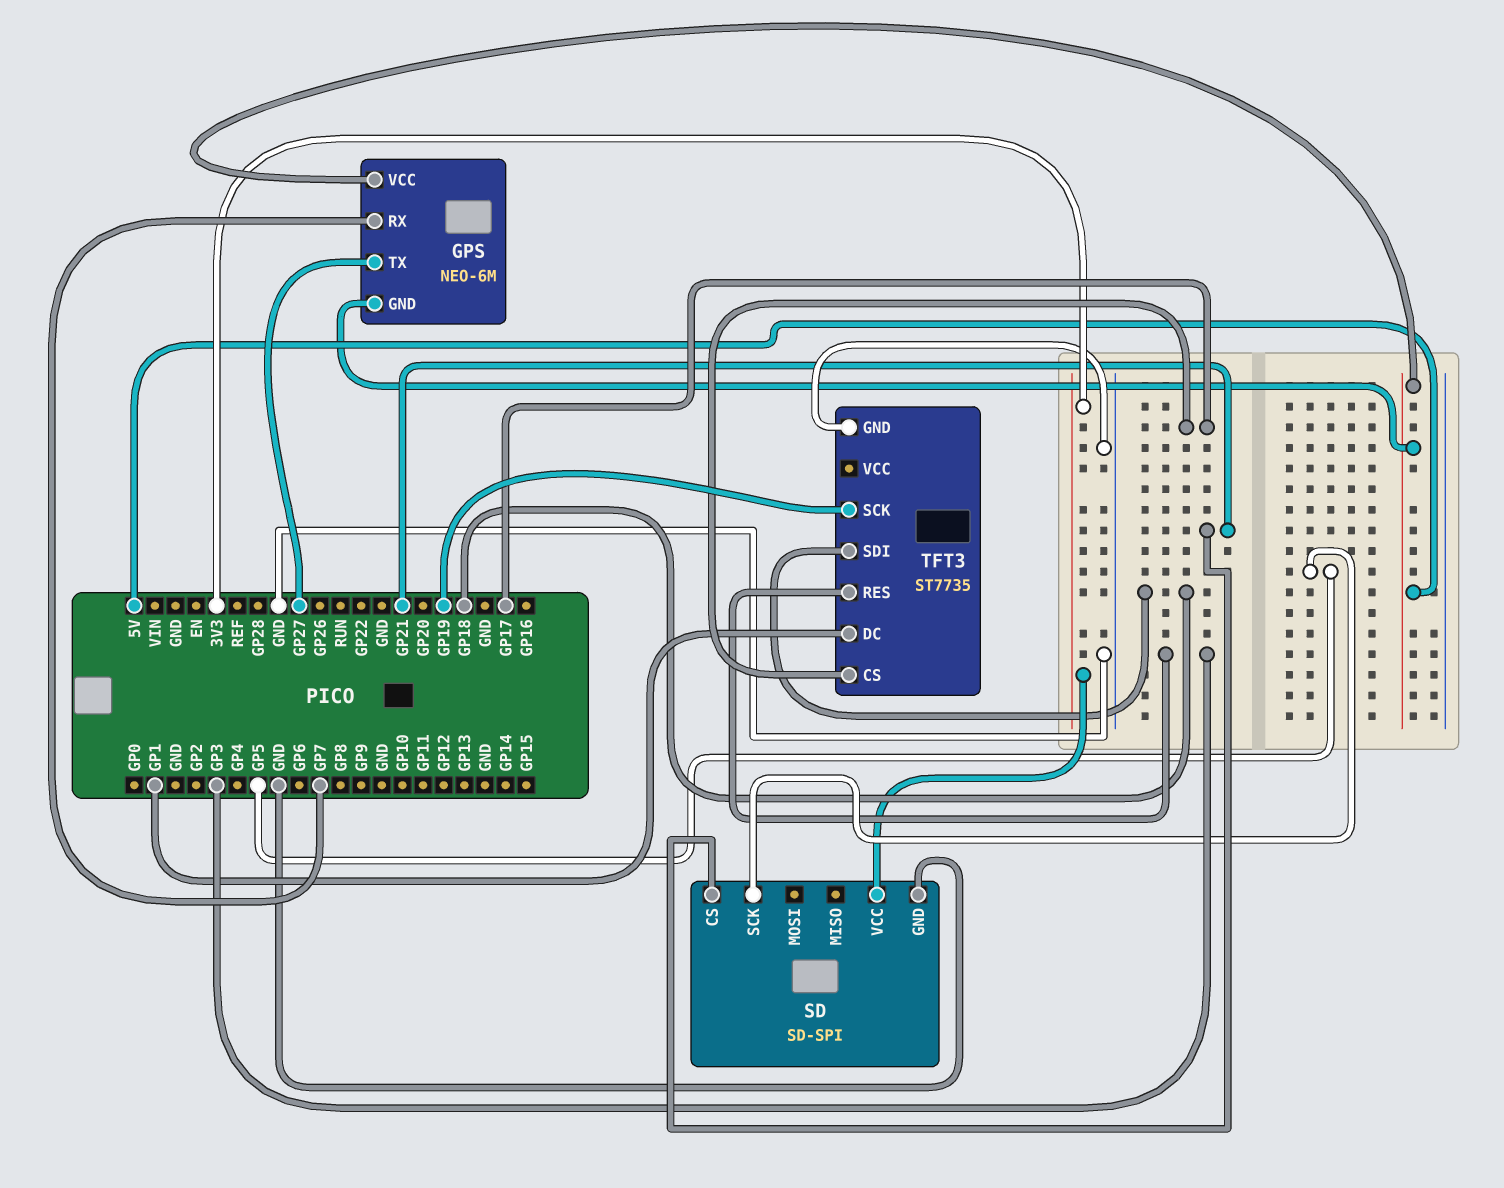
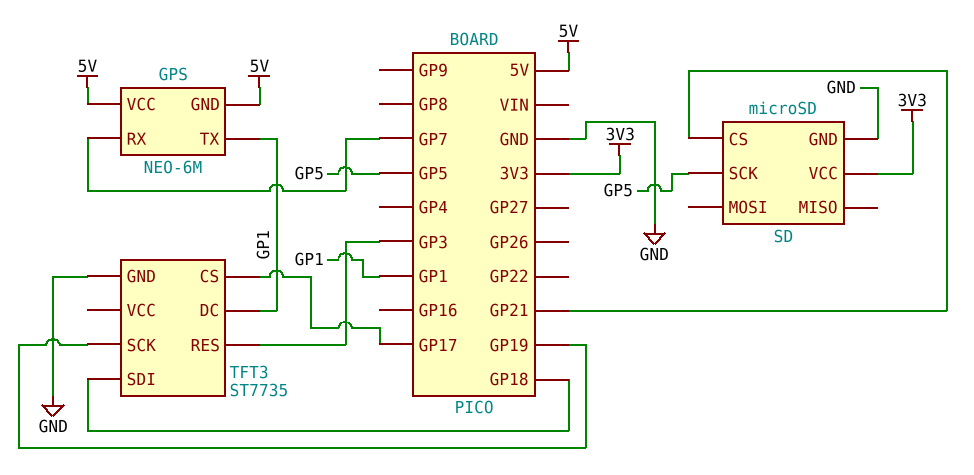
GPS pin TX: GP27 -> GP1
SD: SD-SPI -> microSD

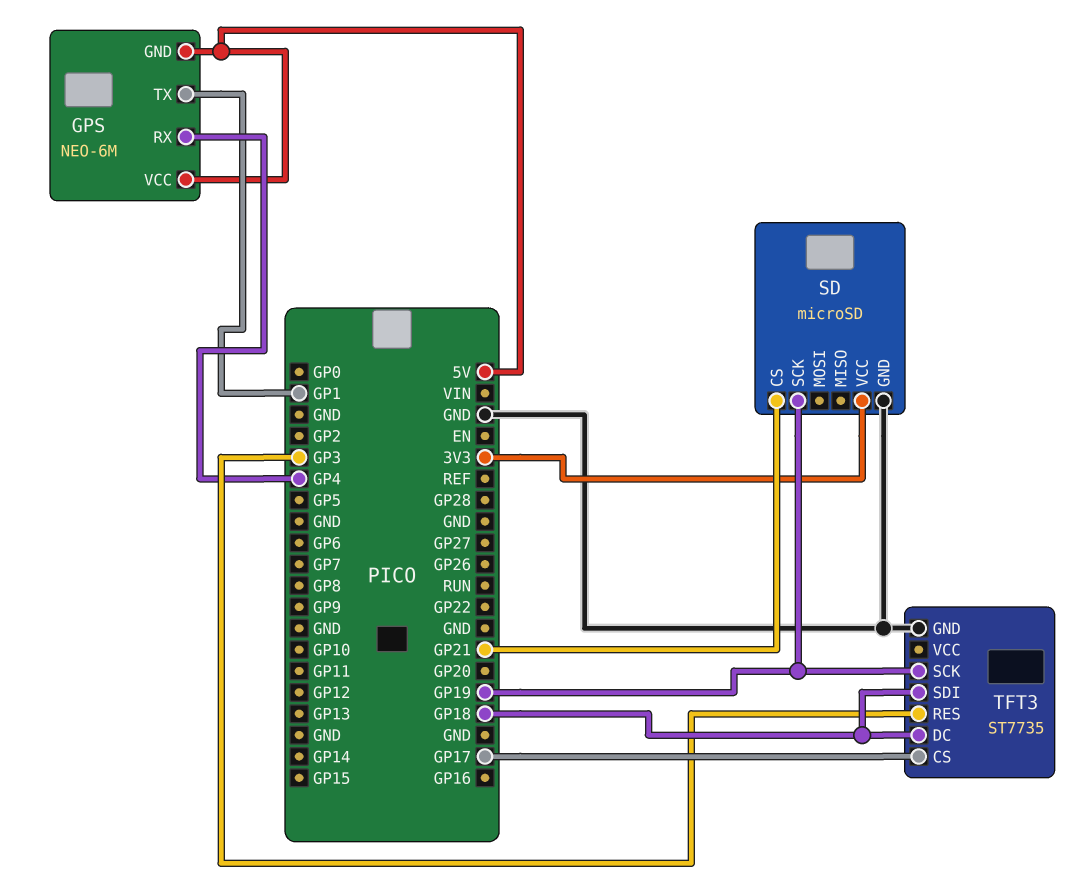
GPS pin RX: GP7 -> GP4
SD pin SCK: GP5 -> GP19
TFT3 pin DC: GP1 -> GP18

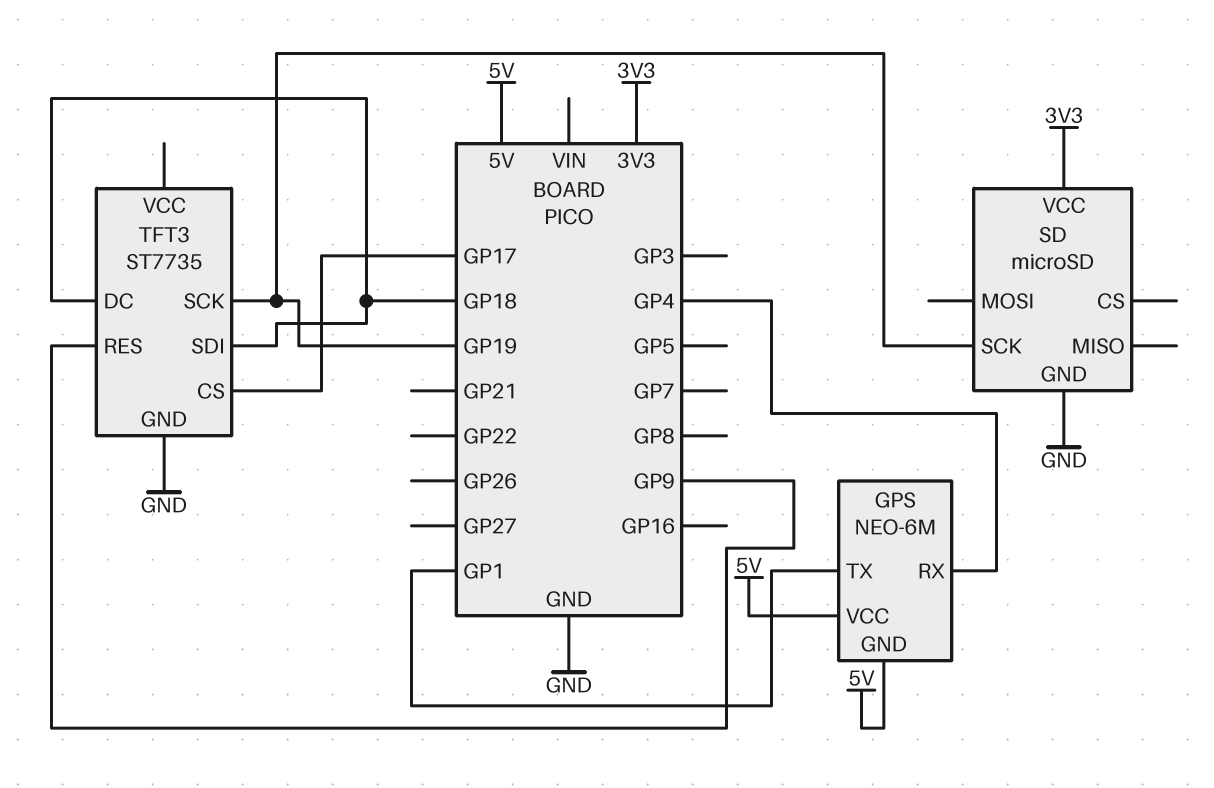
SD pin CS: GP21 -> none
TFT3 pin RES: GP3 -> GP9

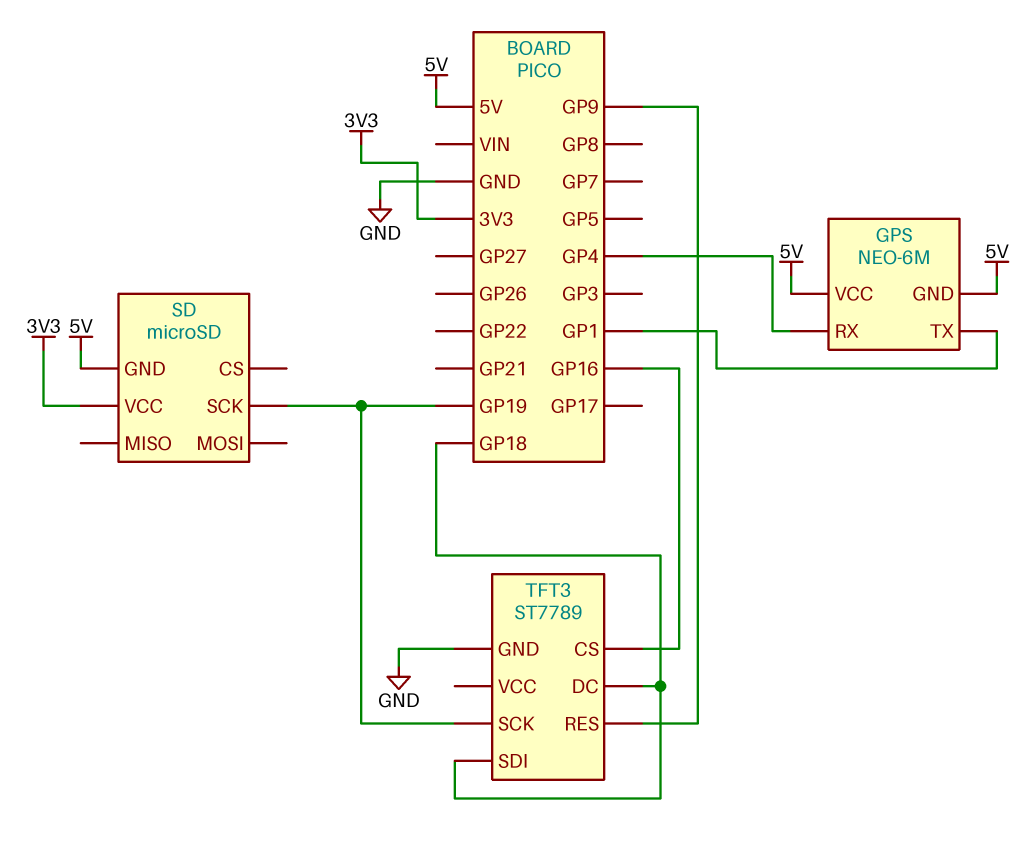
SD pin GND: GND -> 5V
TFT3: ST7735 -> ST7789
TFT3 pin CS: GP17 -> GP16

